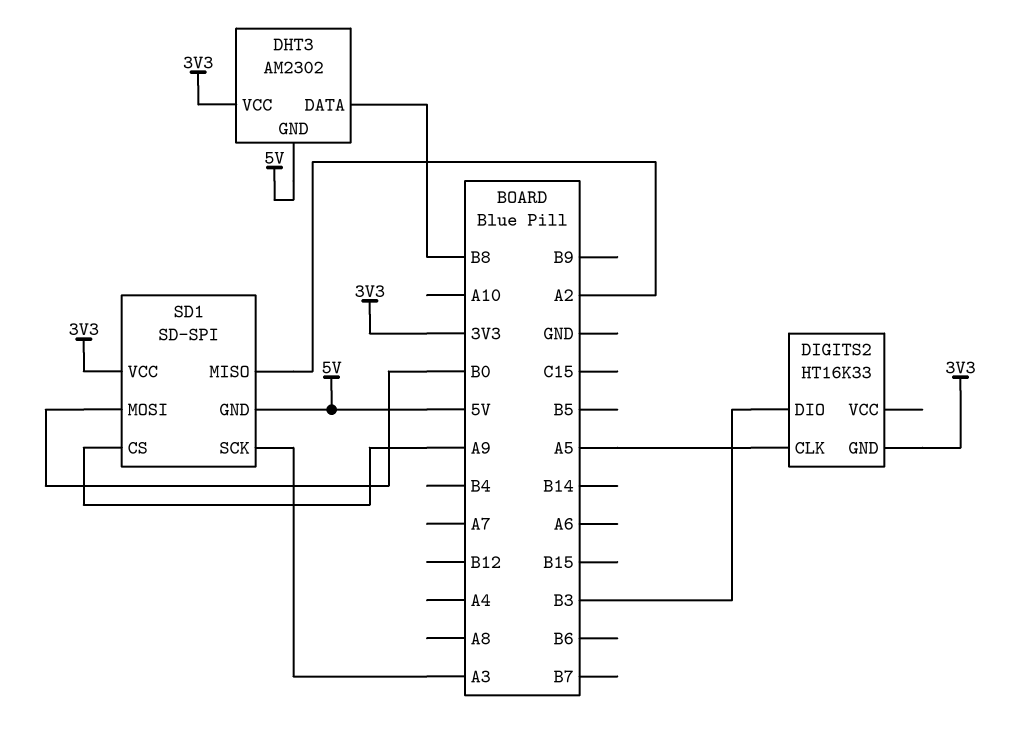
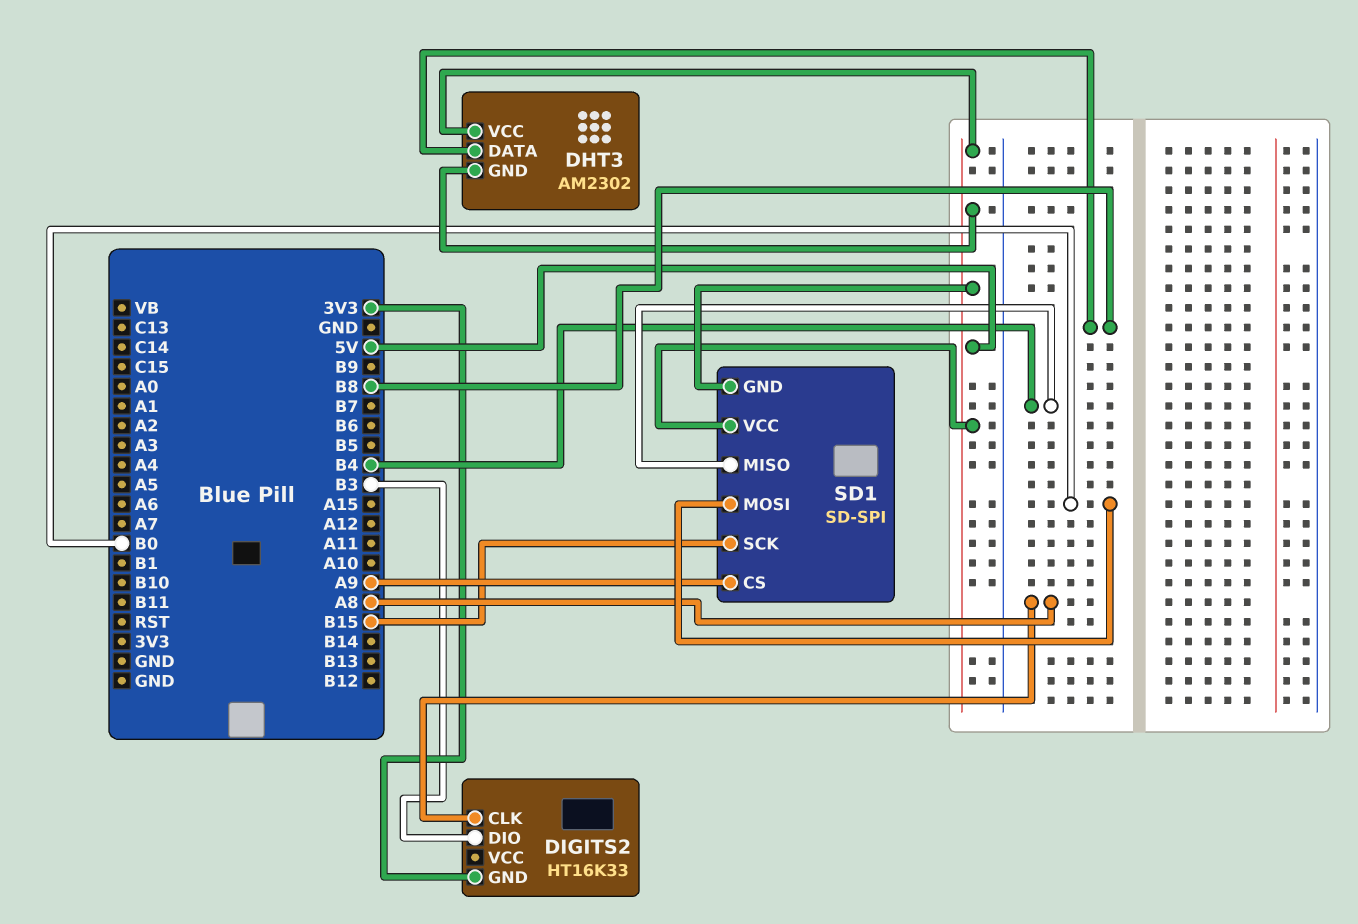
DHT3 pin VCC: 3V3 -> 5V
DIGITS2 pin CLK: A5 -> A8
SD1 pin MISO: A2 -> B4
SD1 pin SCK: A3 -> B15
SD1 pin VCC: 3V3 -> 5V

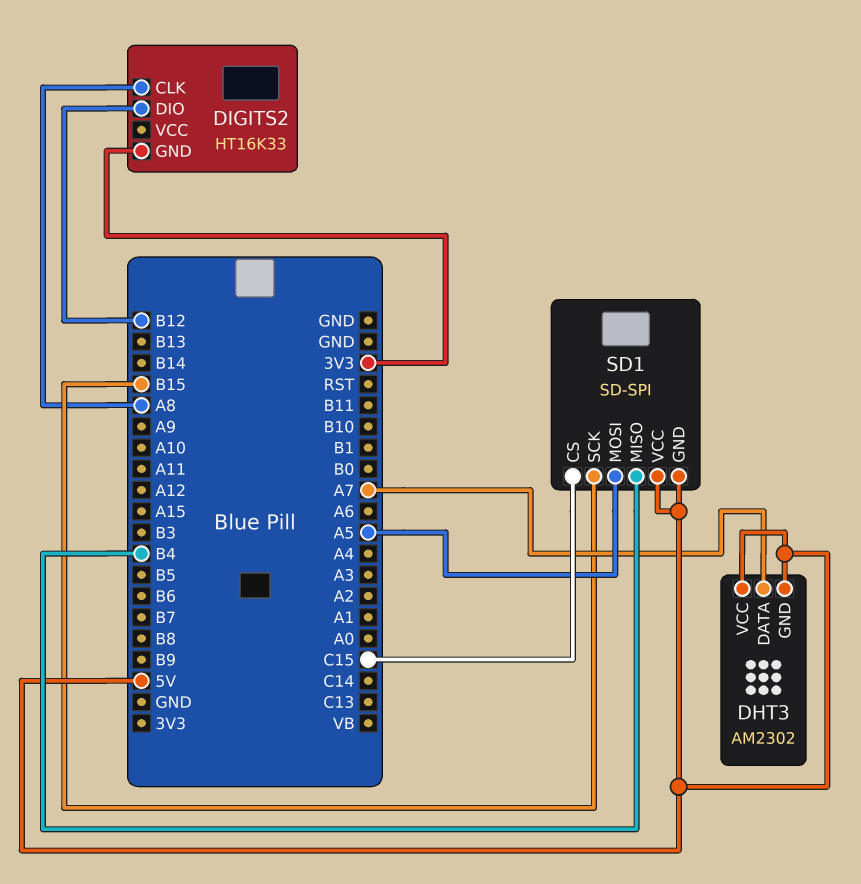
DHT3 pin DATA: B8 -> A7
DIGITS2 pin DIO: B3 -> B12
SD1 pin CS: A9 -> C15
SD1 pin MOSI: B0 -> A5

